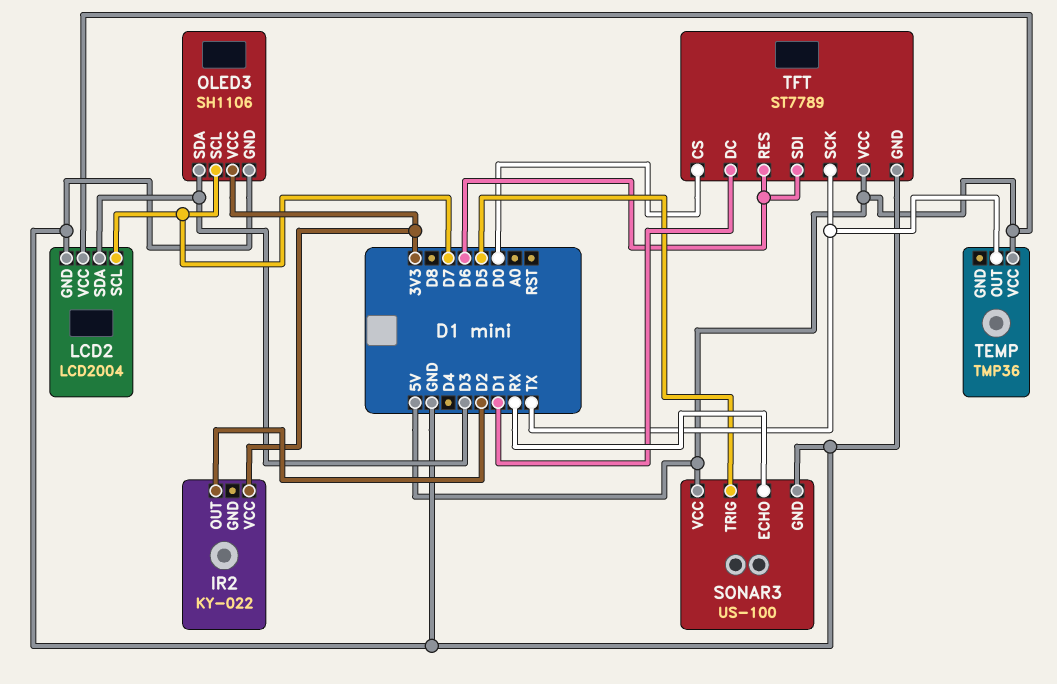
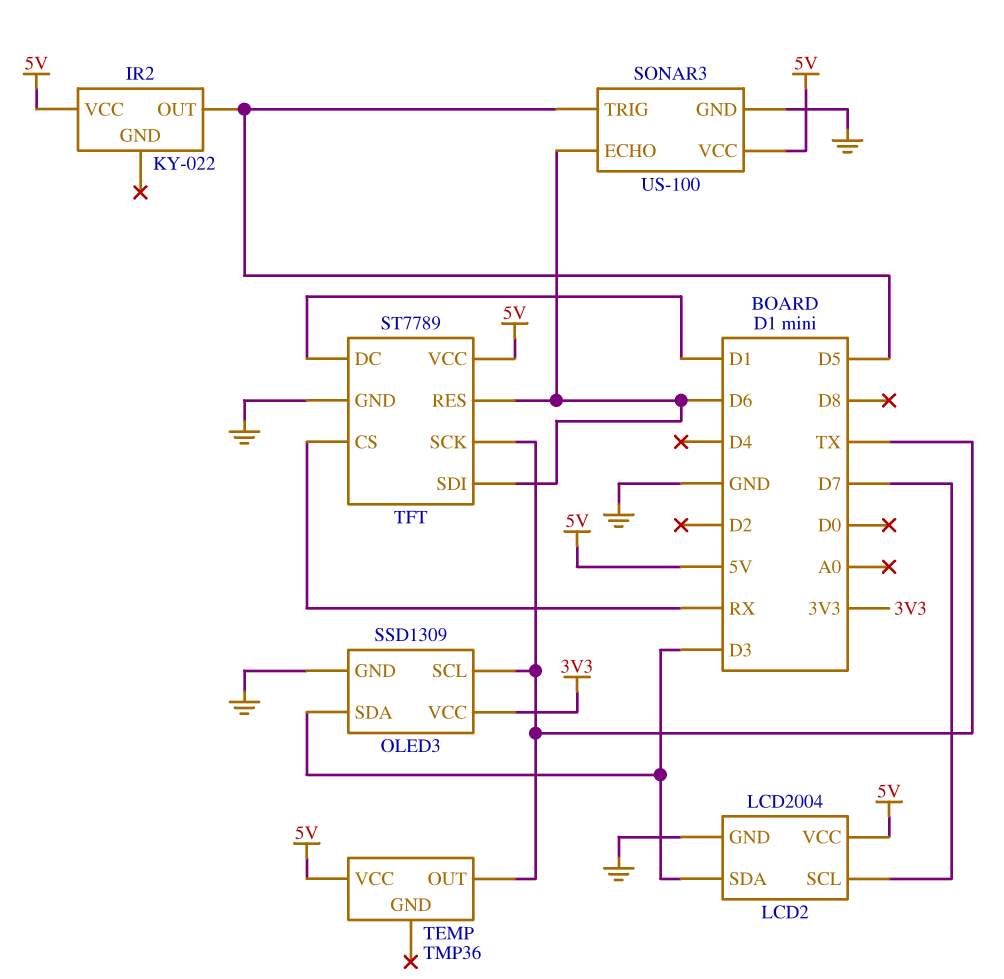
IR2 pin OUT: D2 -> D5
IR2 pin VCC: 3V3 -> 5V
OLED3: SH1106 -> SSD1309
OLED3 pin SCL: D7 -> TX
SONAR3 pin ECHO: RX -> D6
TFT pin CS: D0 -> RX

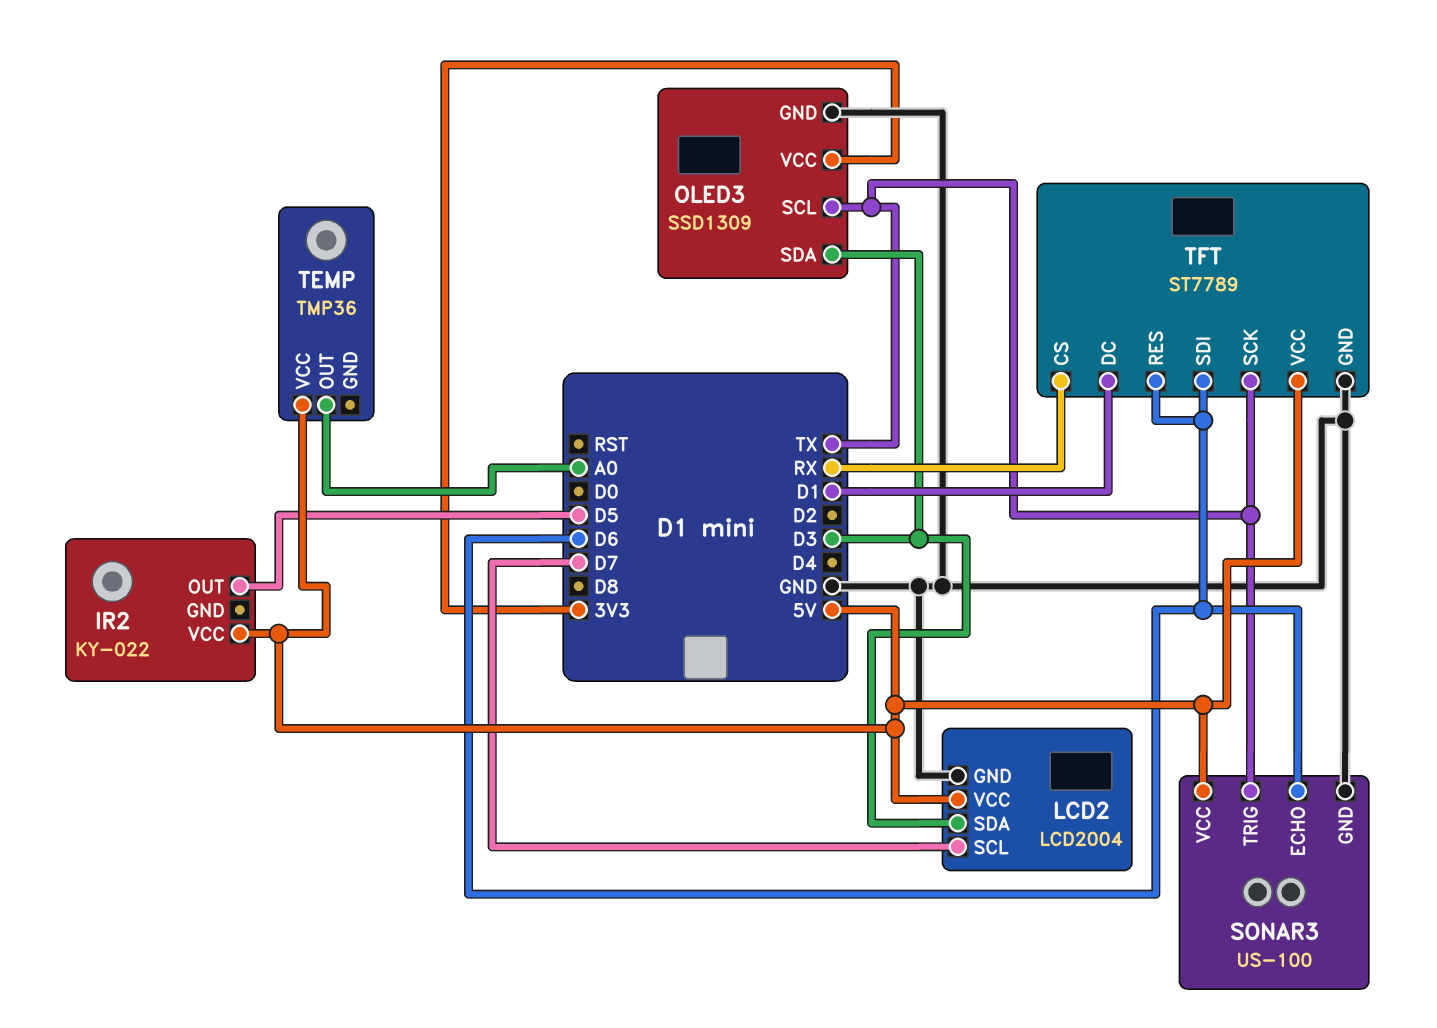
SONAR3 pin TRIG: D5 -> TX
TEMP pin OUT: TX -> A0

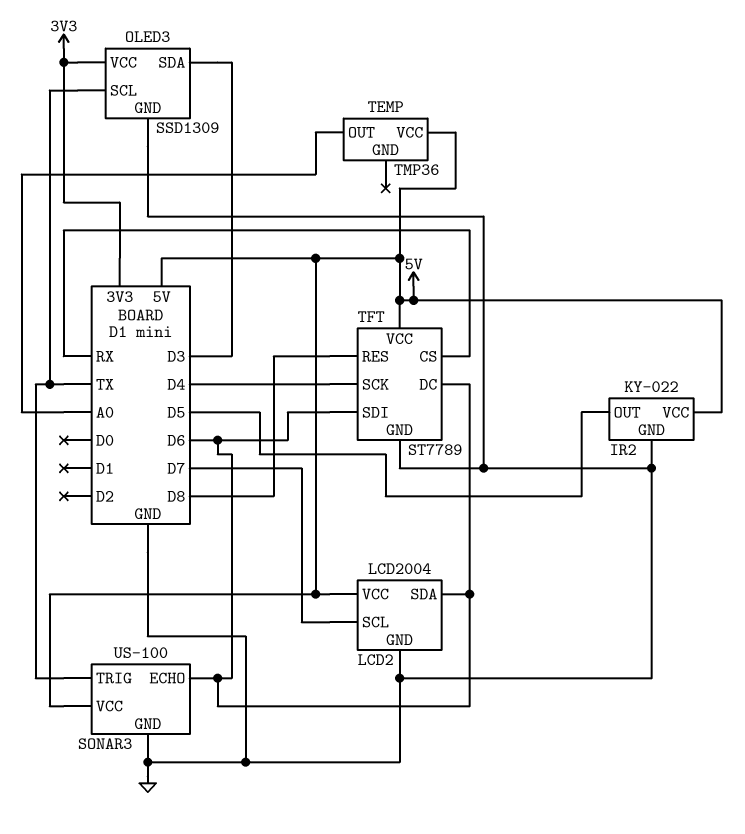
IR2 pin GND: none -> GND
LCD2 pin SDA: D3 -> D6
TFT pin DC: D1 -> D6
TFT pin RES: D6 -> D8
TFT pin SCK: TX -> D4

